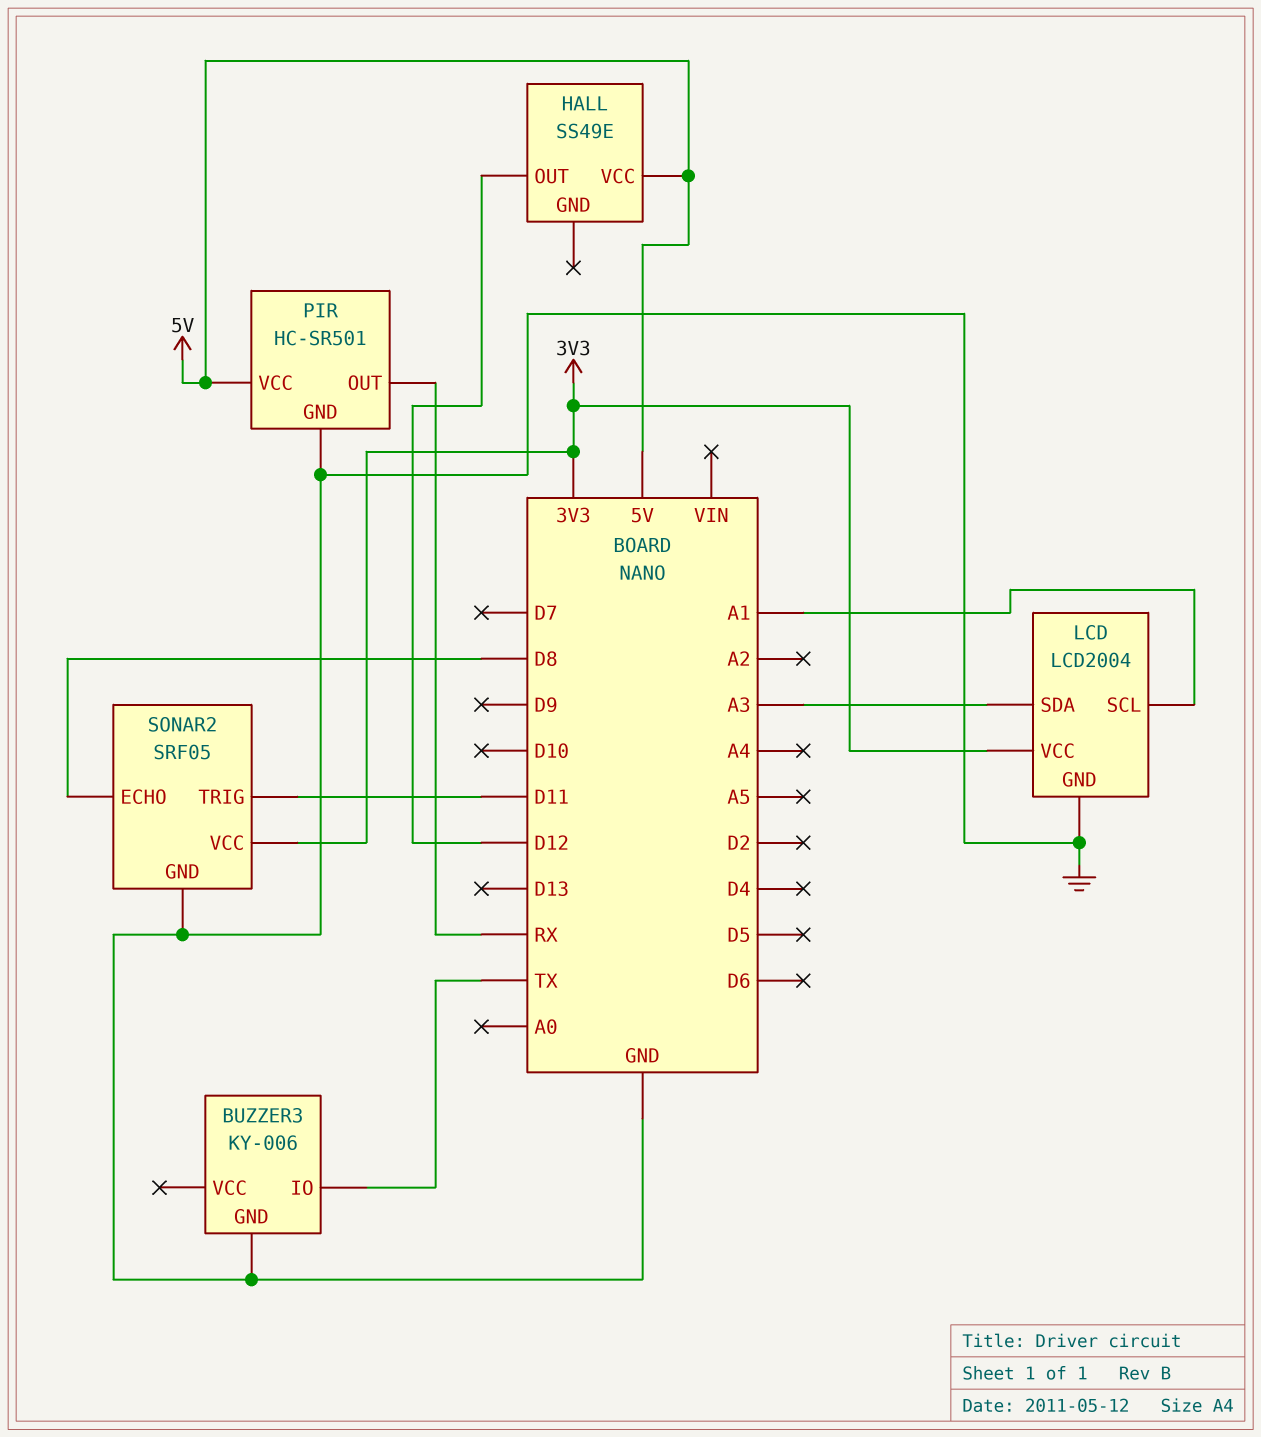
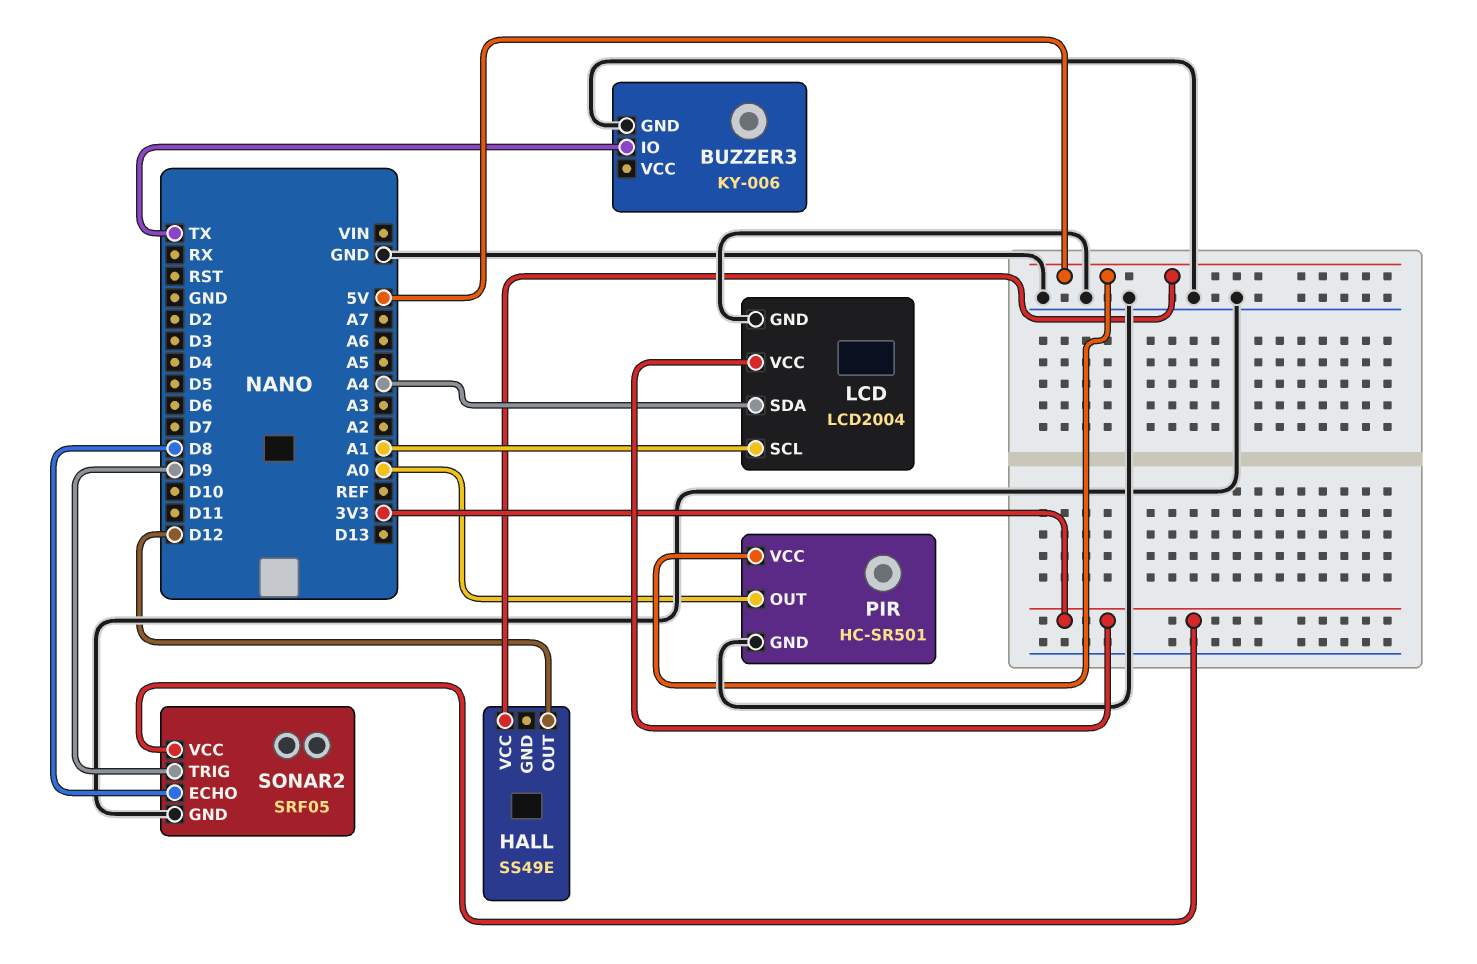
LCD pin SDA: A3 -> A4
PIR pin OUT: RX -> A0
SONAR2 pin TRIG: D11 -> D9

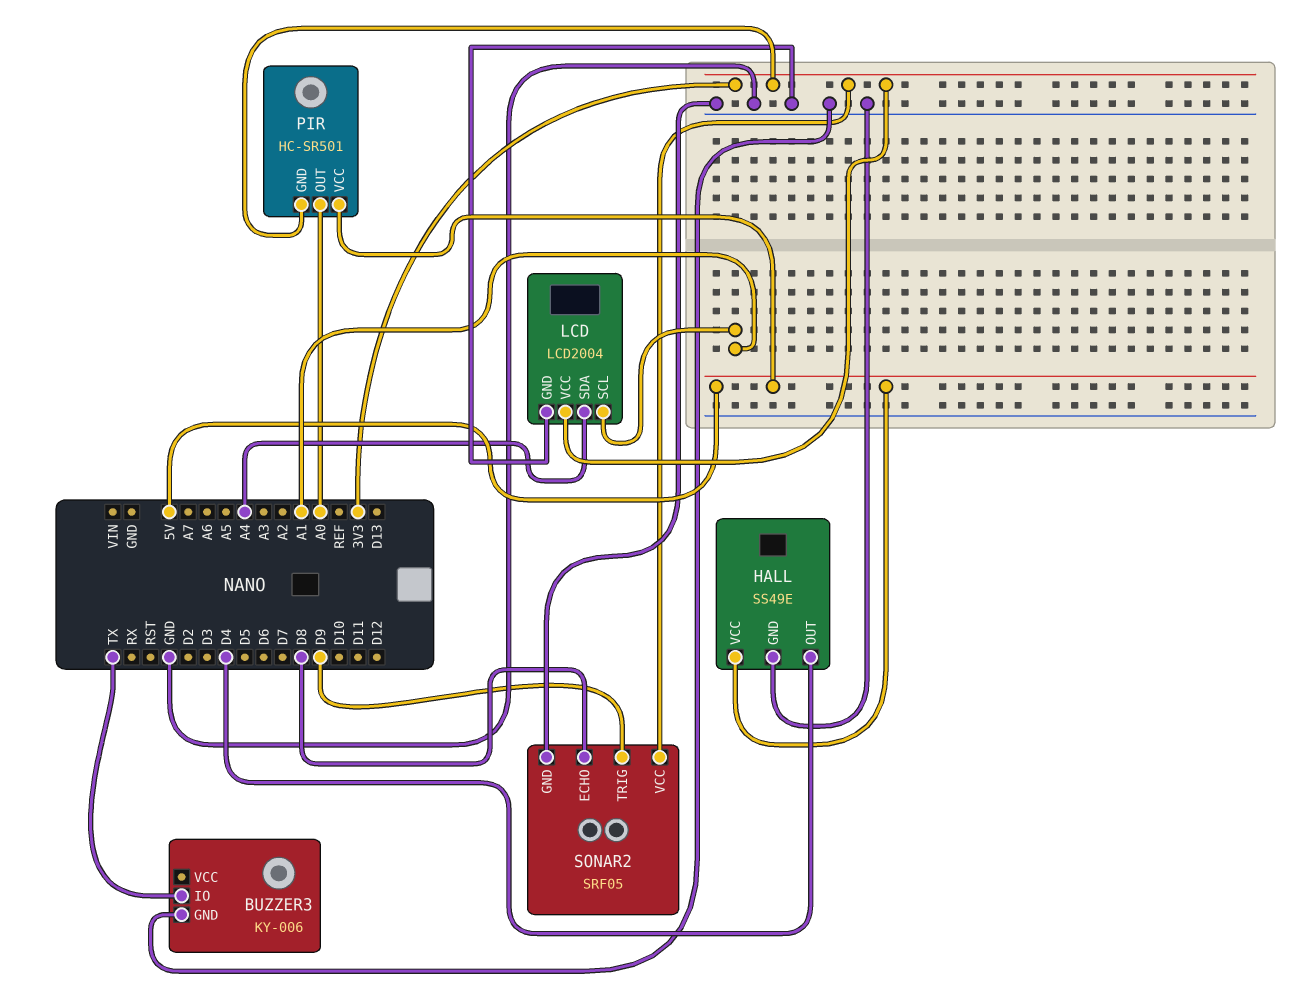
HALL pin GND: none -> GND
HALL pin OUT: D12 -> D4
PIR pin GND: GND -> 3V3

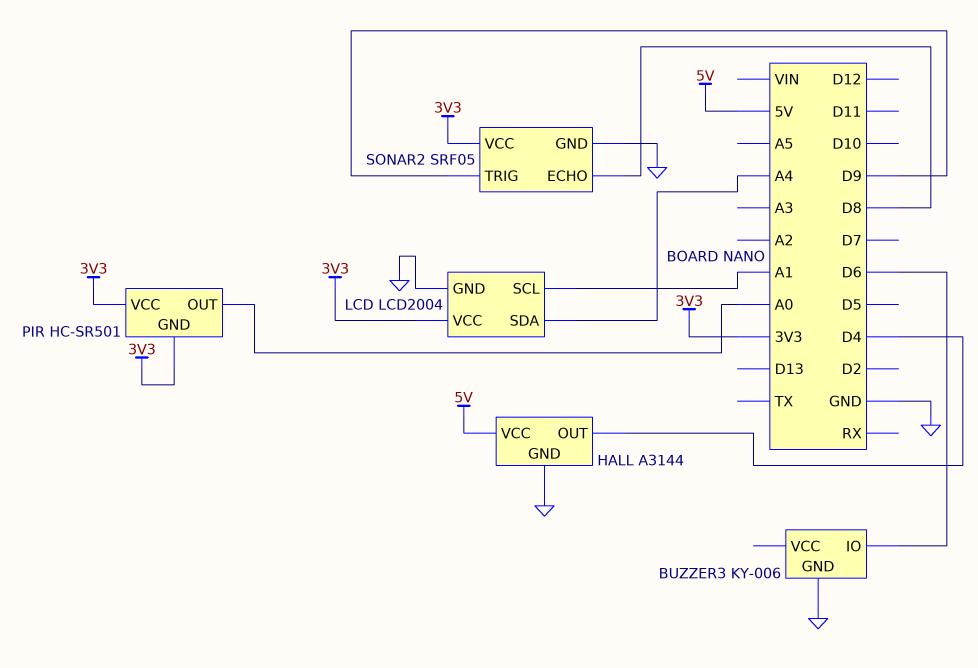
BUZZER3 pin IO: TX -> D6
HALL: SS49E -> A3144
PIR pin VCC: 5V -> 3V3

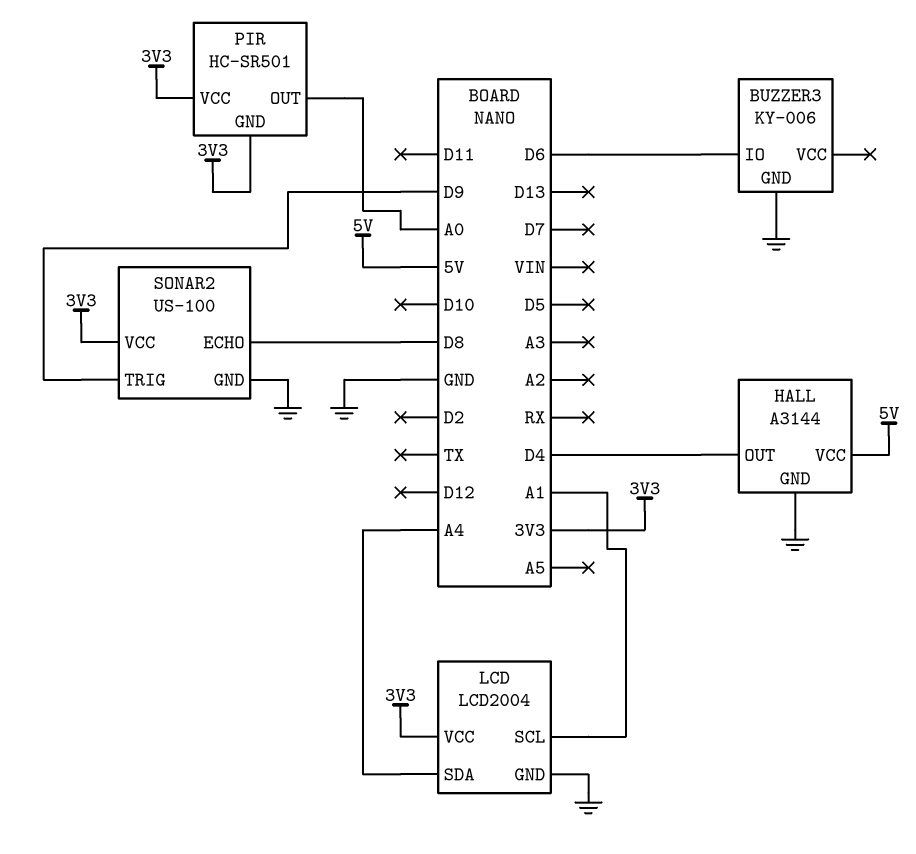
SONAR2: SRF05 -> US-100

